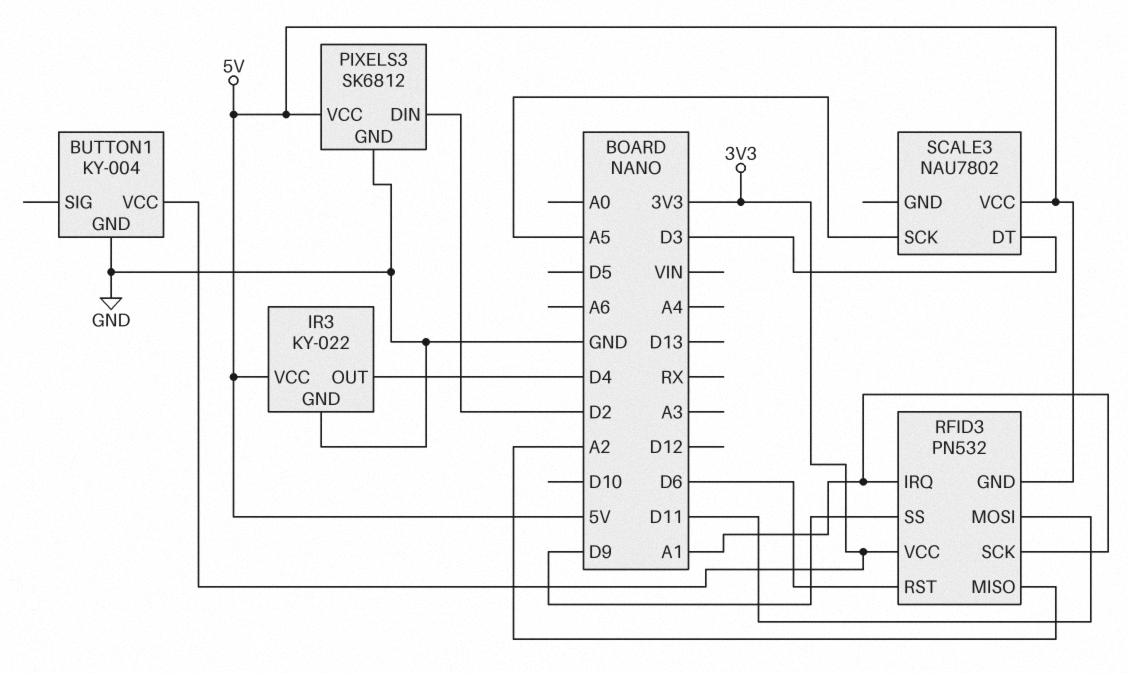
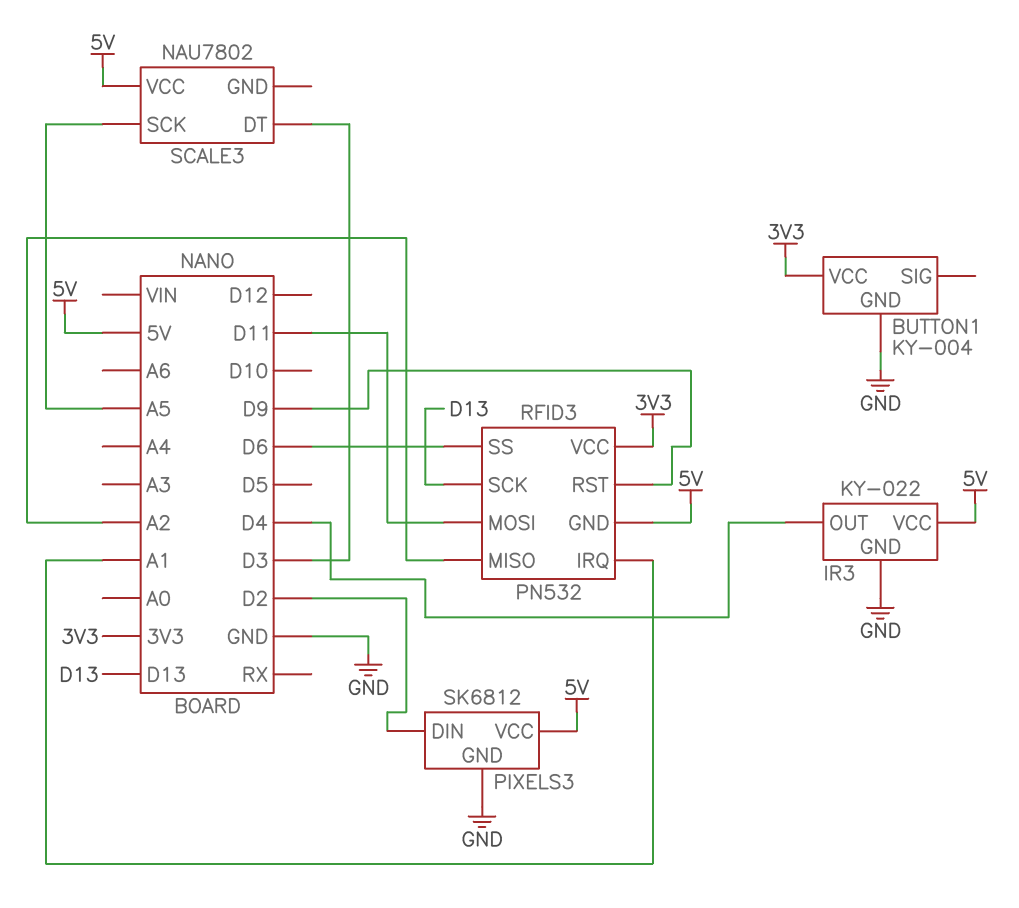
RFID3 pin RST: D6 -> D9
RFID3 pin SCK: A1 -> D13
RFID3 pin SS: D9 -> D6

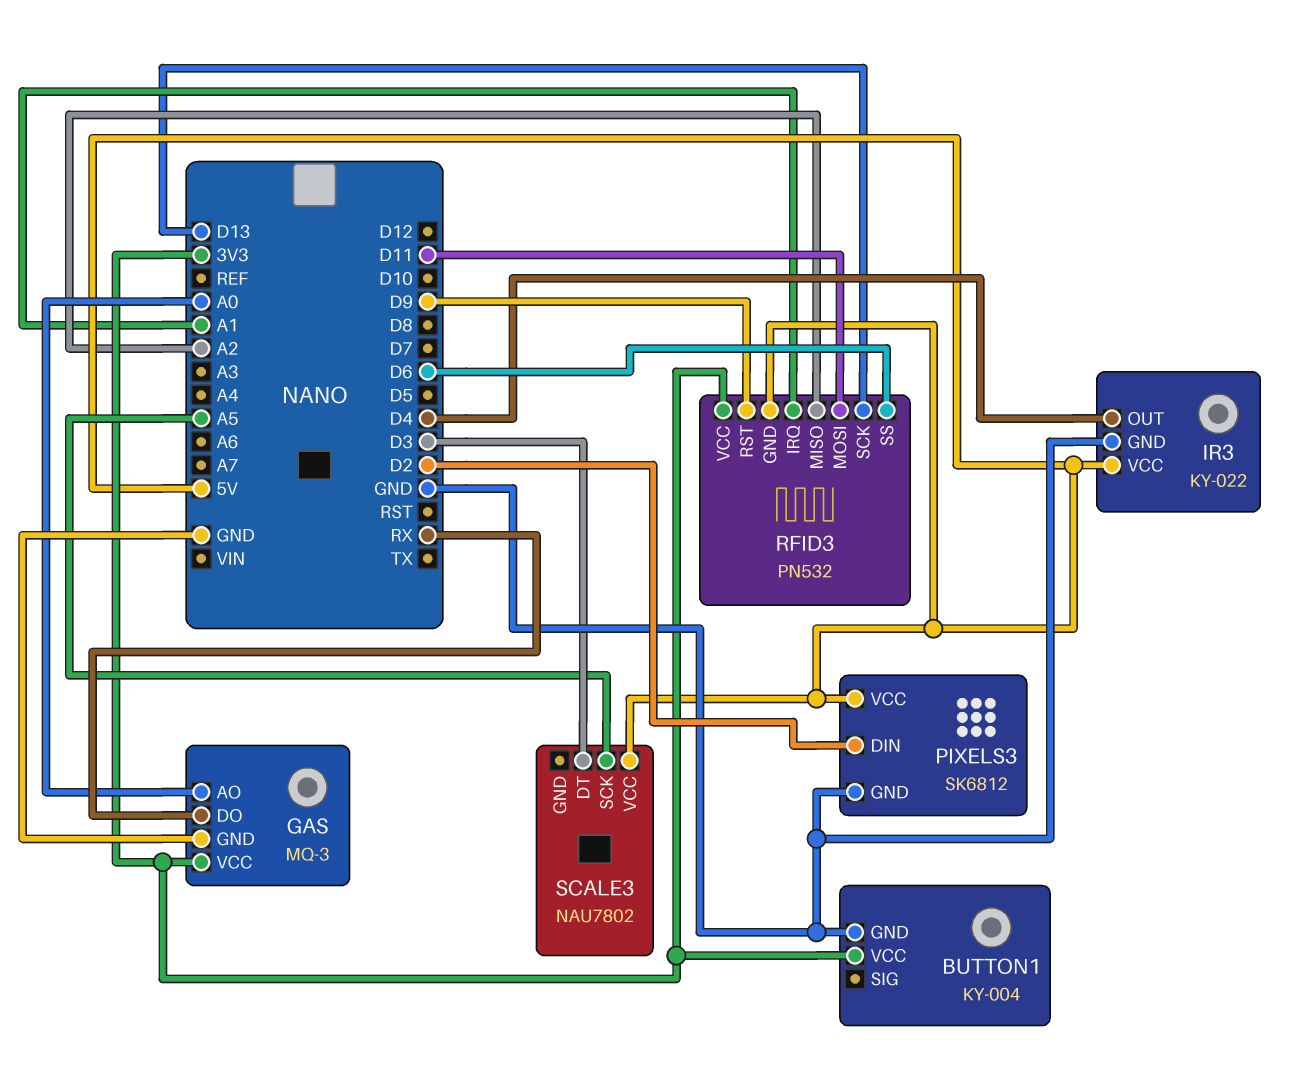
GAS: none -> MQ-3
GAS pin AO: none -> A0
GAS pin DO: none -> RX
GAS pin GND: none -> GND
GAS pin VCC: none -> 3V3

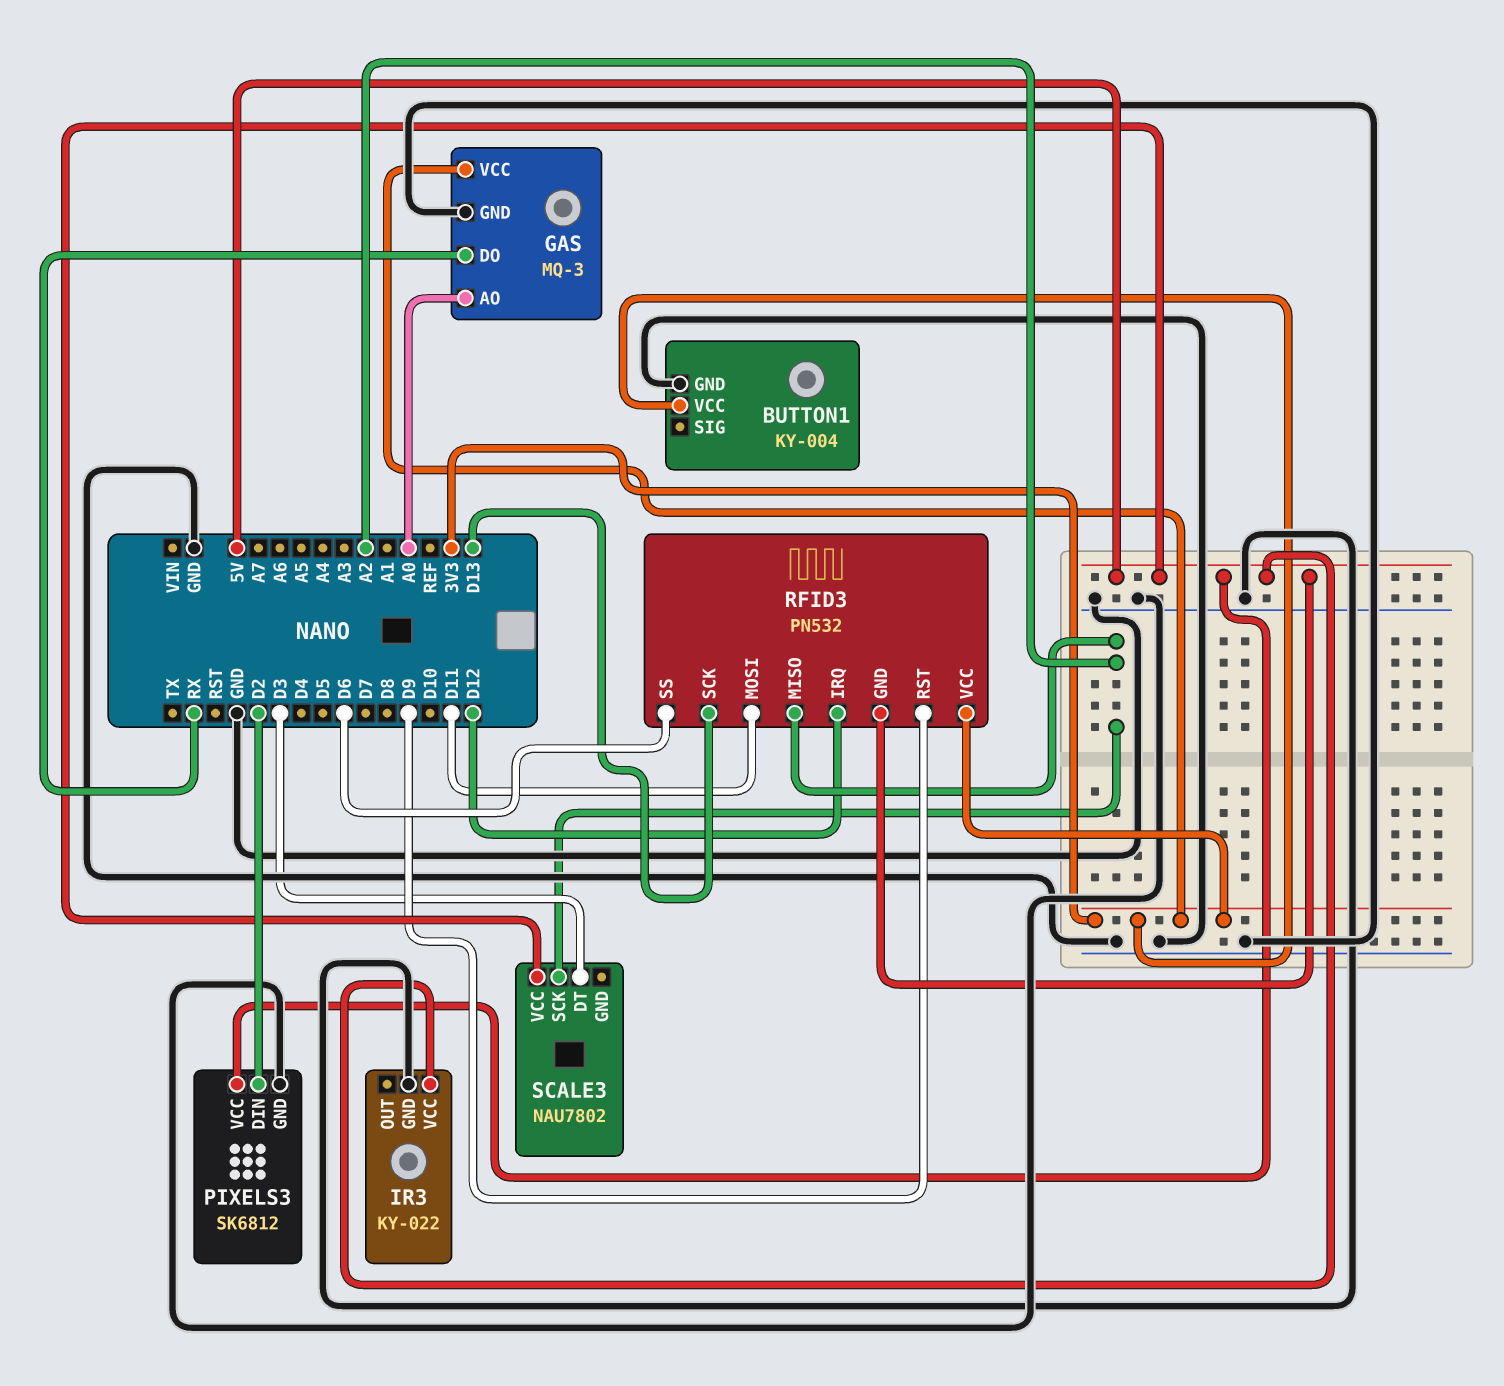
IR3 pin OUT: D4 -> none
RFID3 pin IRQ: A1 -> D12
SCALE3 pin SCK: A5 -> A2

